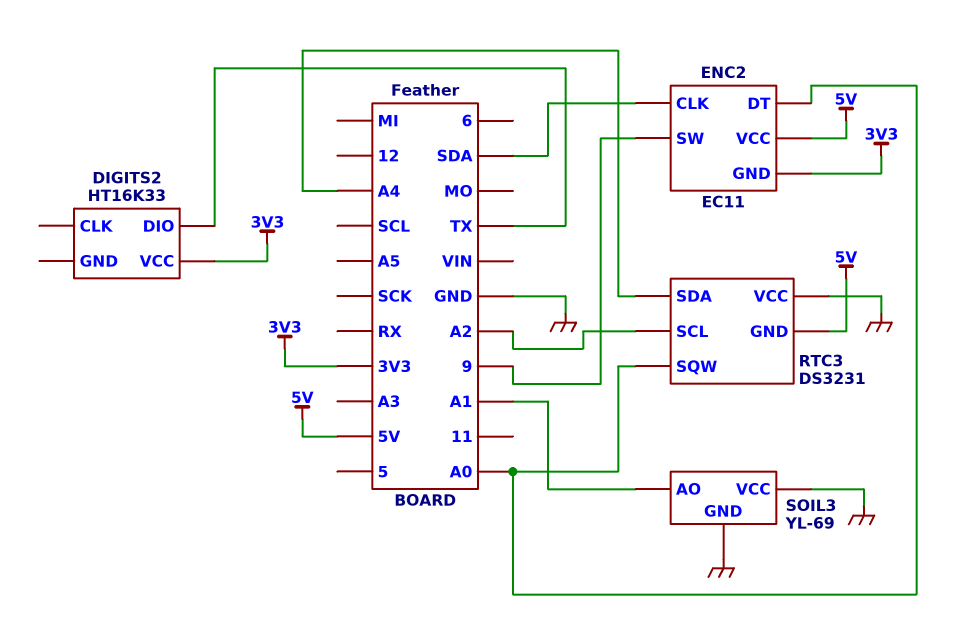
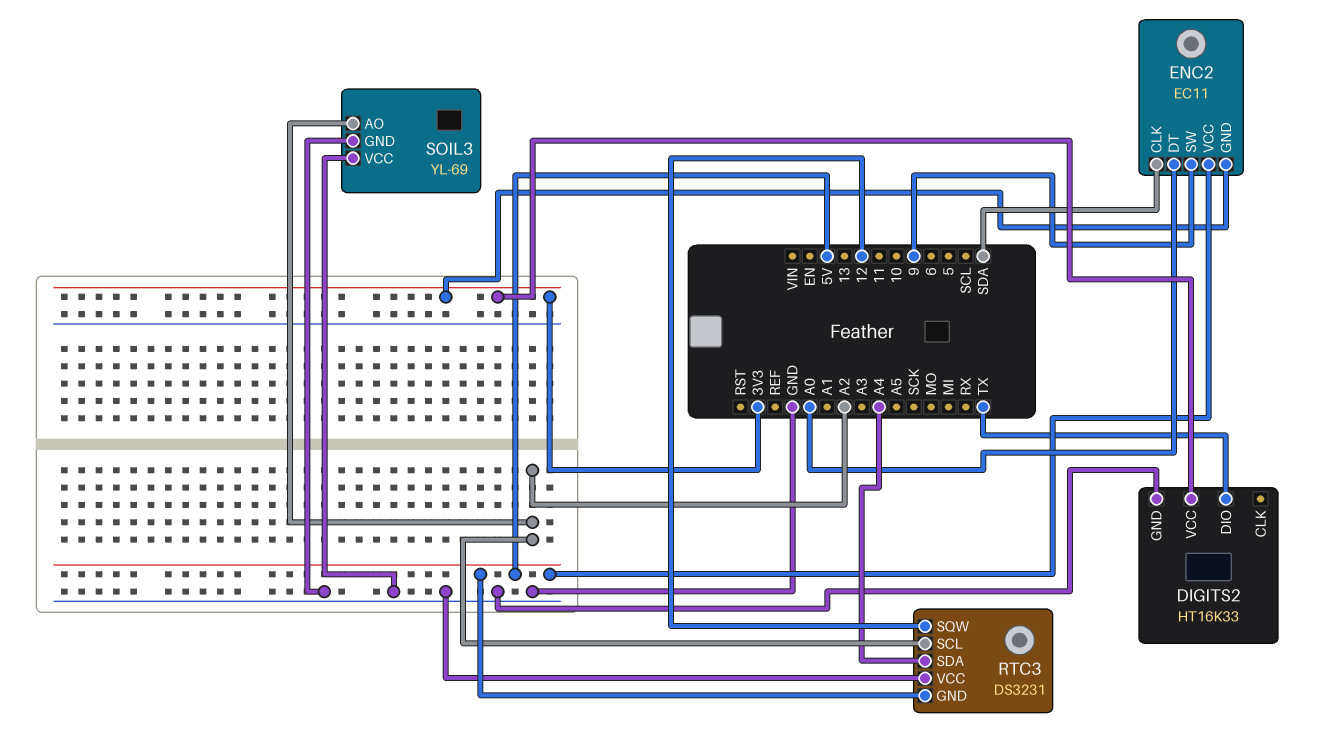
DIGITS2 pin GND: none -> GND
RTC3 pin SQW: A0 -> 12
SOIL3 pin AO: A1 -> A2

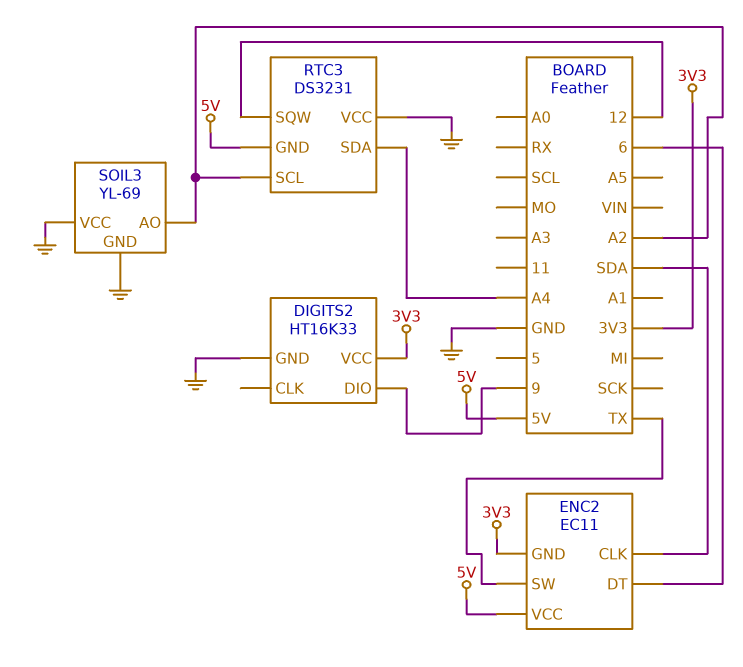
DIGITS2 pin DIO: TX -> 9
ENC2 pin DT: A0 -> 6
ENC2 pin SW: 9 -> TX

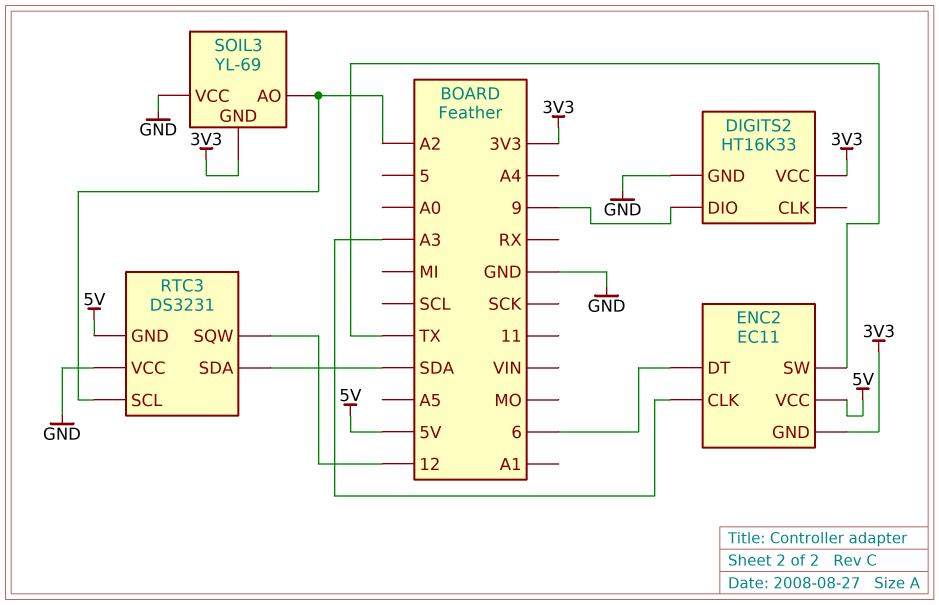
ENC2 pin CLK: SDA -> A3
RTC3 pin SDA: A4 -> SDA
SOIL3 pin GND: GND -> 3V3

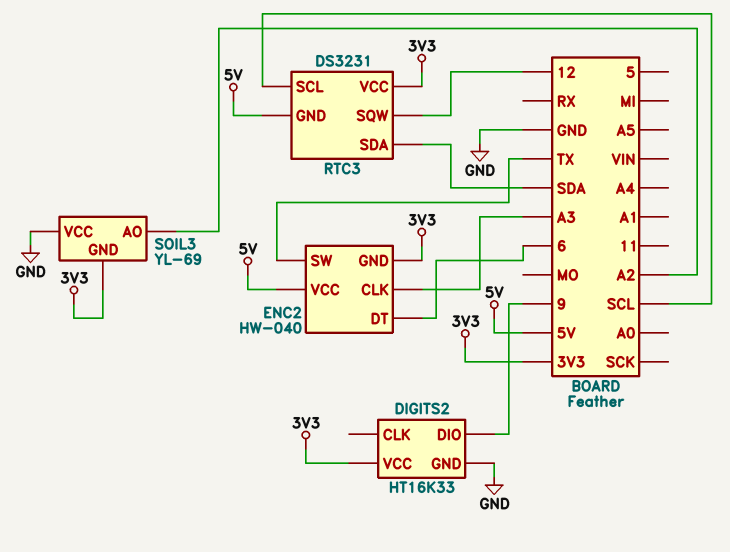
ENC2: EC11 -> HW-040
RTC3 pin SCL: A2 -> SCL
RTC3 pin VCC: GND -> 3V3

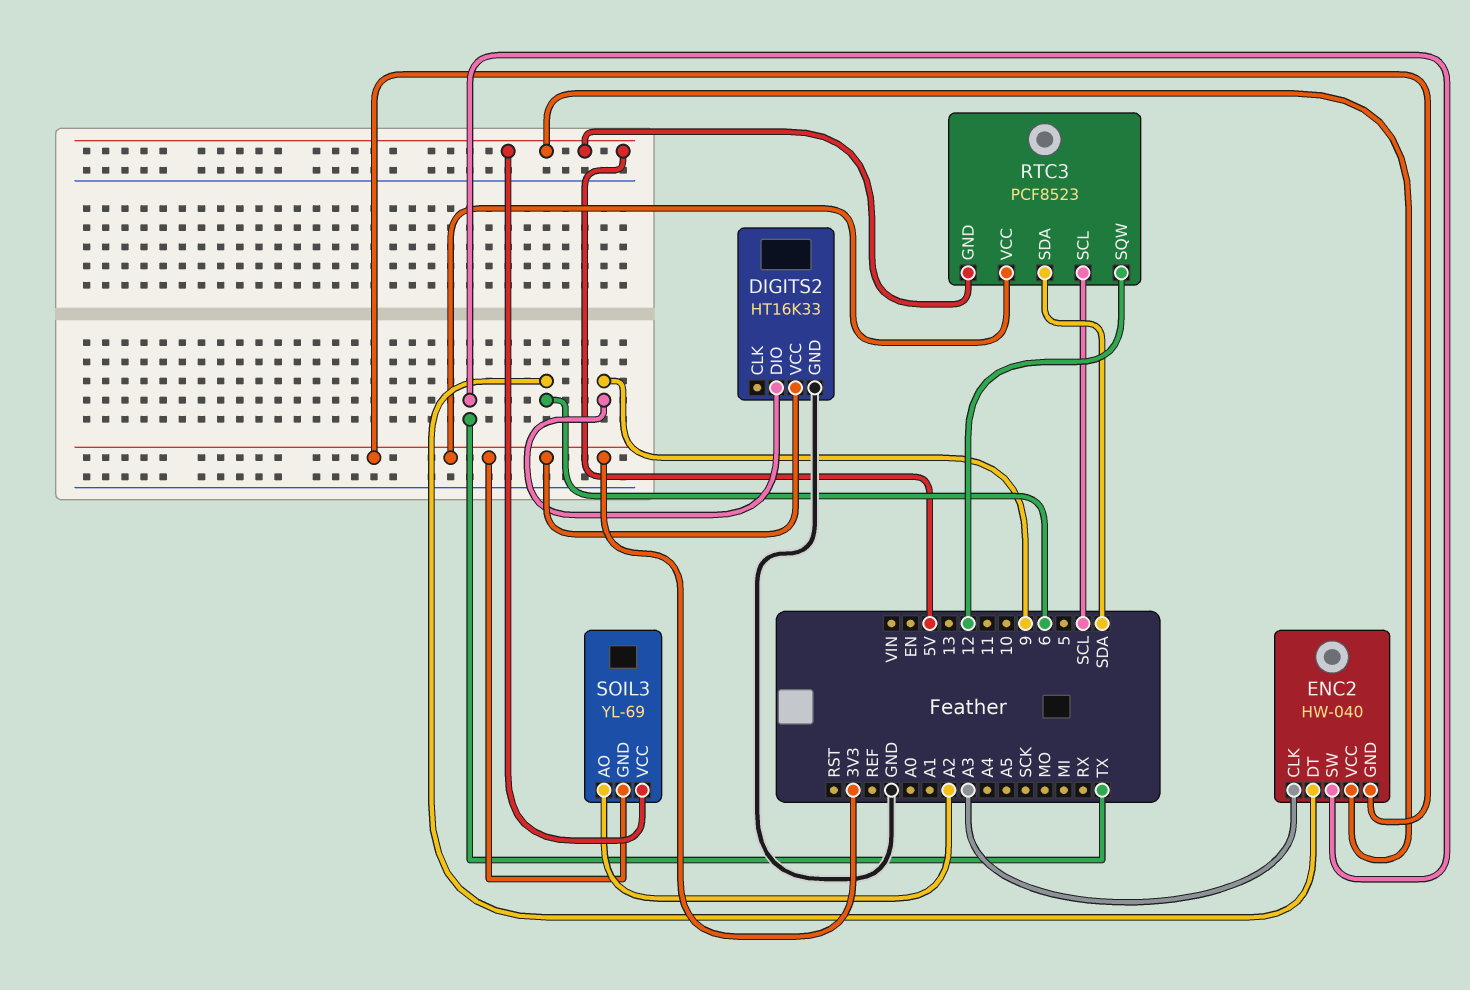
RTC3: DS3231 -> PCF8523
SOIL3 pin VCC: GND -> 5V

